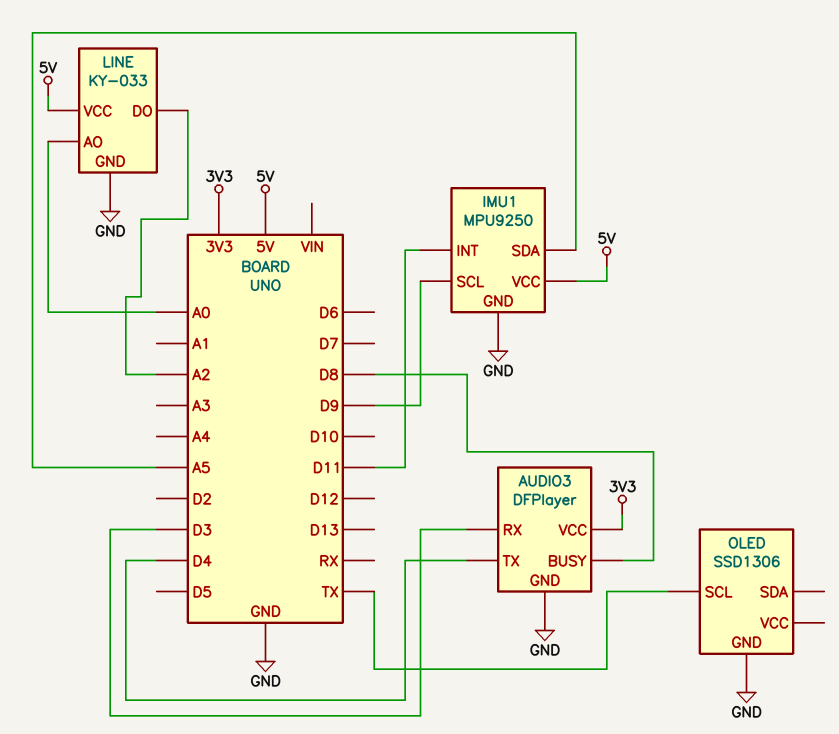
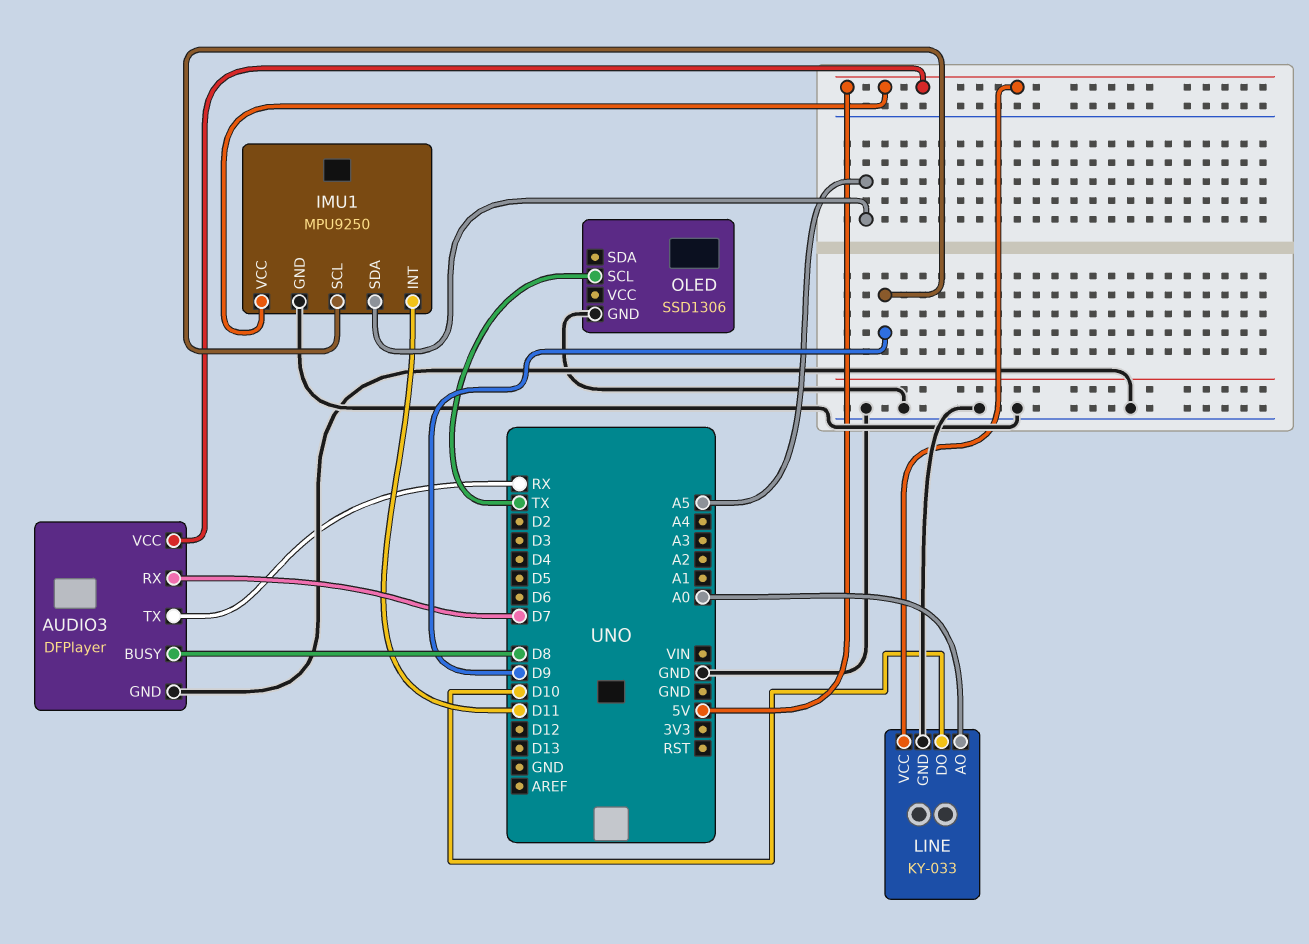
AUDIO3 pin RX: D3 -> D7
AUDIO3 pin TX: D4 -> RX
AUDIO3 pin VCC: 3V3 -> 5V
LINE pin DO: A2 -> D10

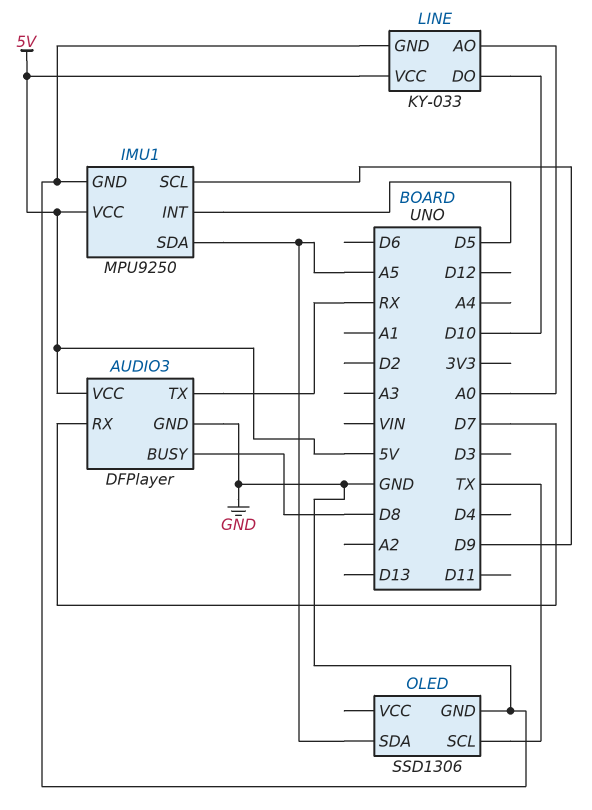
IMU1 pin INT: D11 -> D5
OLED pin SDA: none -> A5

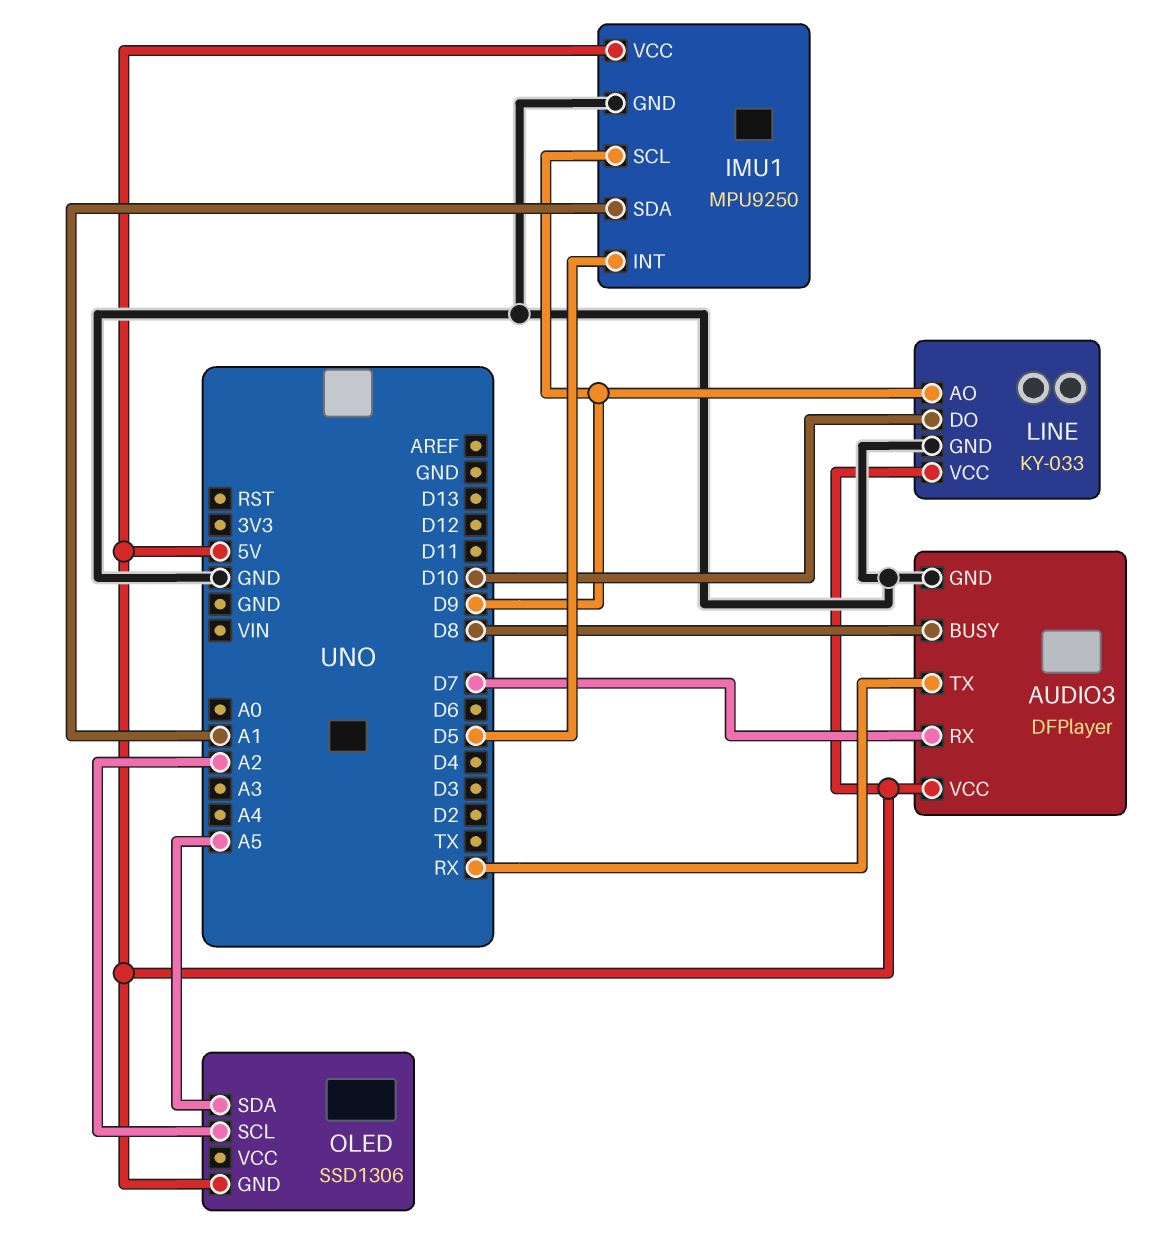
IMU1 pin SDA: A5 -> A1
LINE pin AO: A0 -> D9
OLED pin GND: GND -> 5V
OLED pin SCL: TX -> A2

